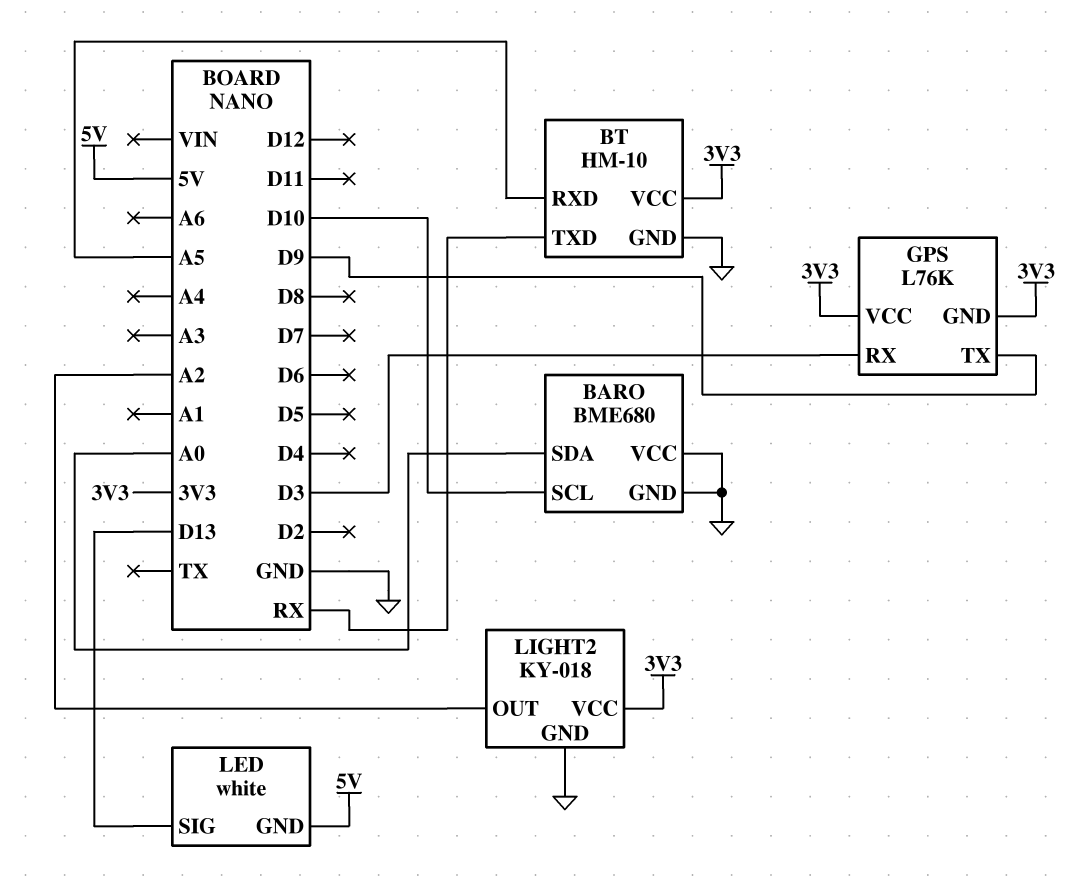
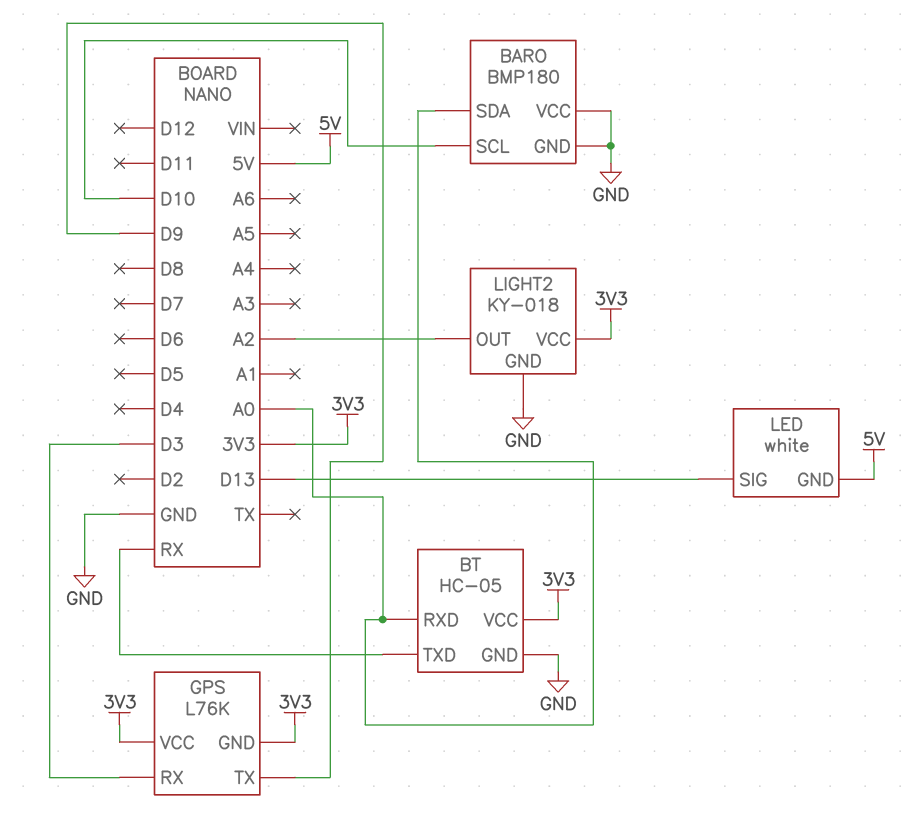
BARO: BME680 -> BMP180
BT: HM-10 -> HC-05
BT pin RXD: A5 -> A0

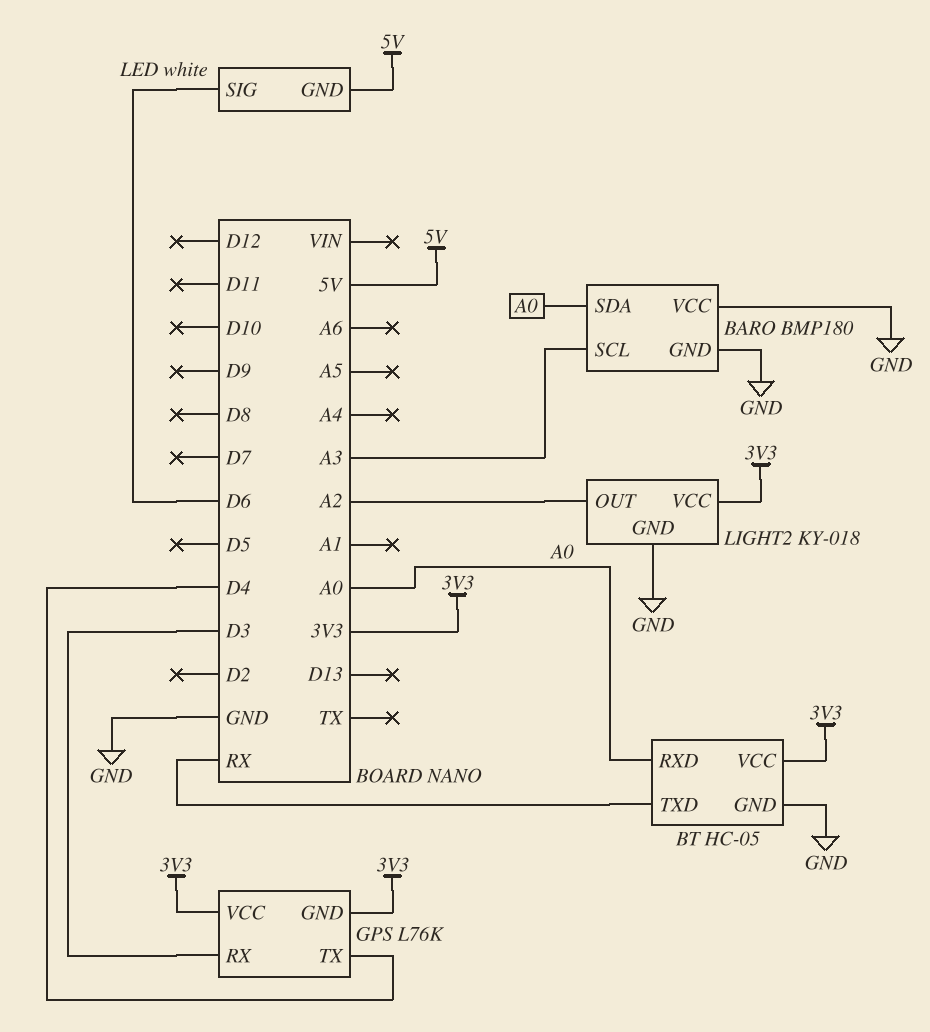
BARO pin SCL: D10 -> A3
GPS pin TX: D9 -> D4
LED pin SIG: D13 -> D6

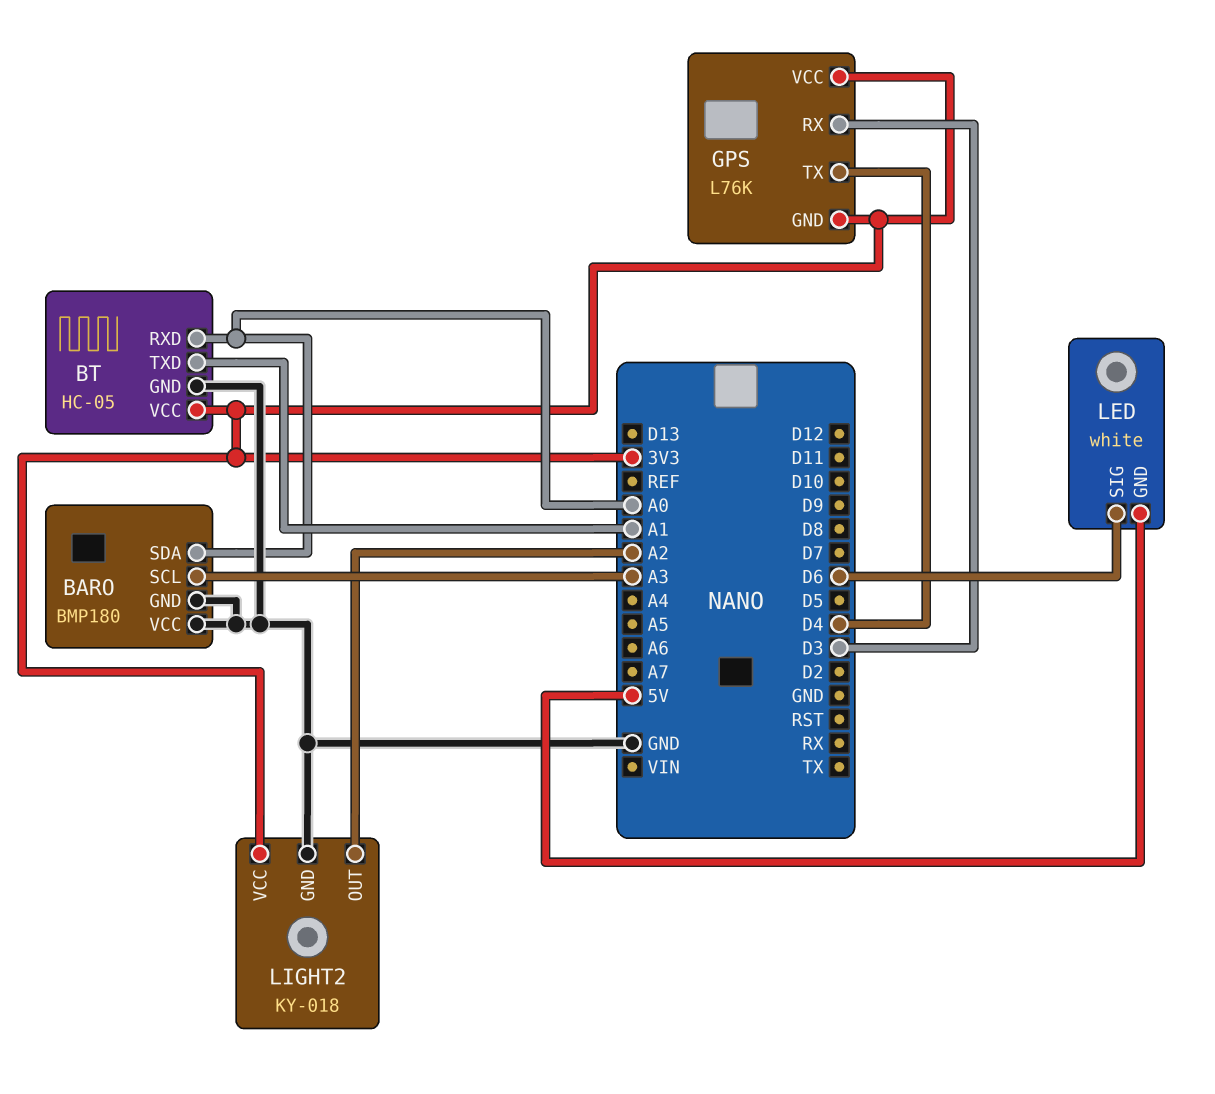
BT pin TXD: RX -> A1

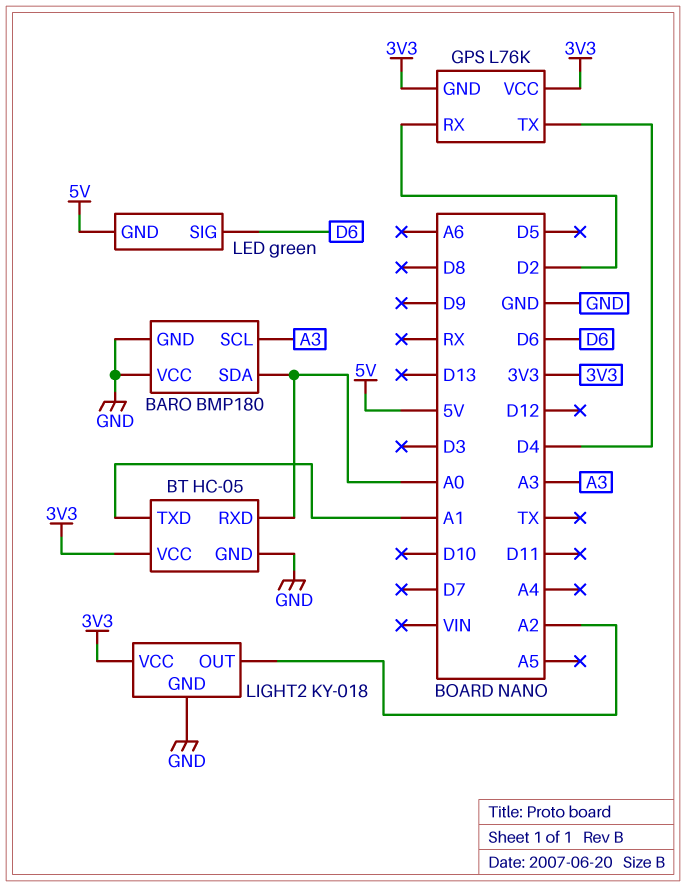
GPS pin RX: D3 -> D2
LED: white -> green

